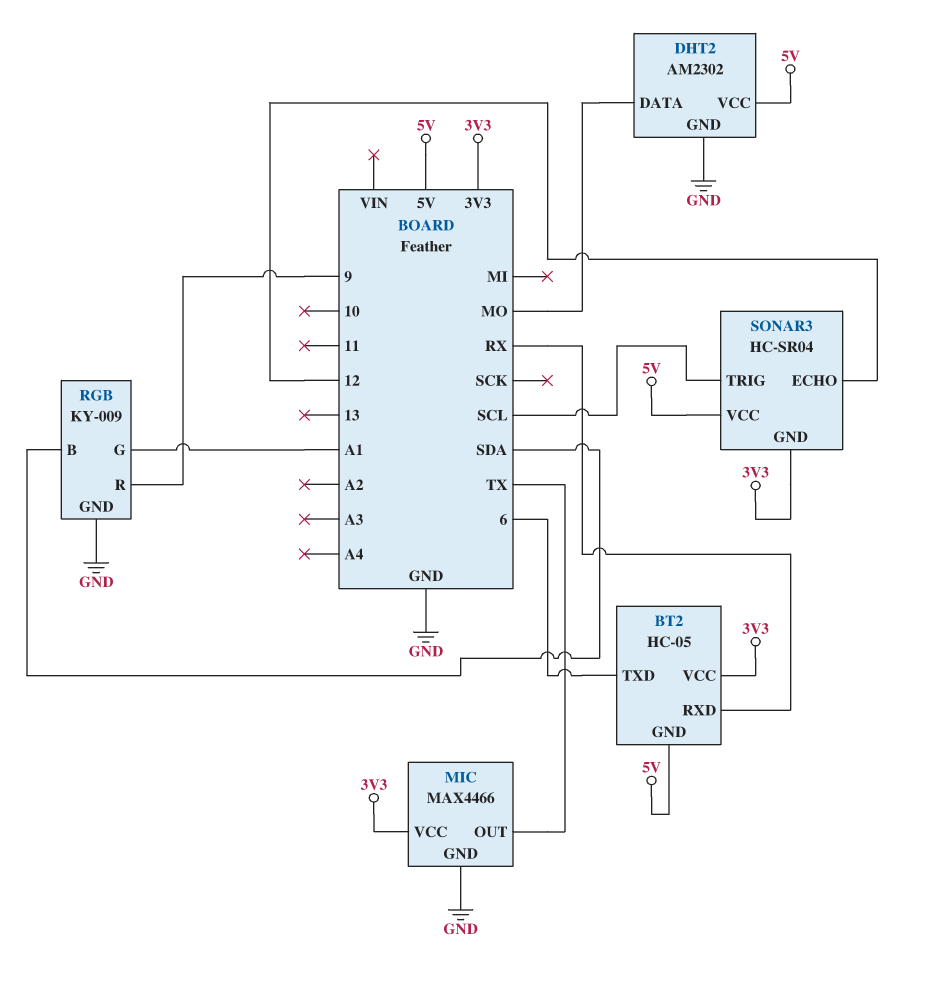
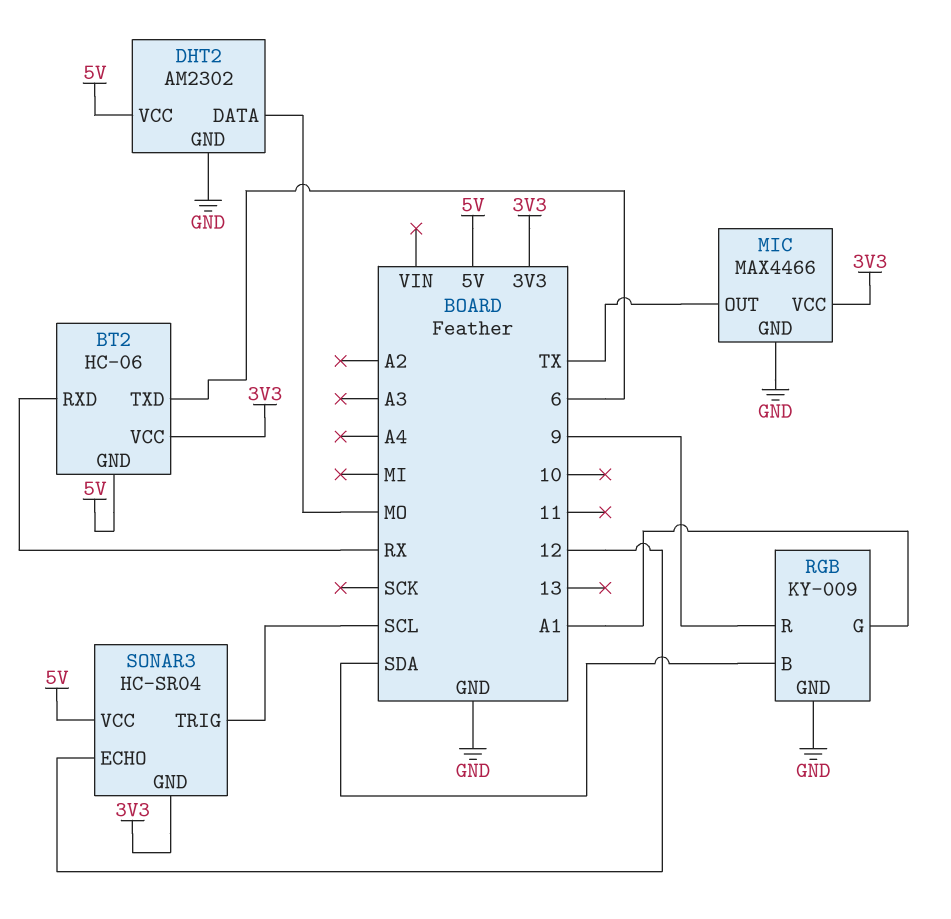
BT2: HC-05 -> HC-06

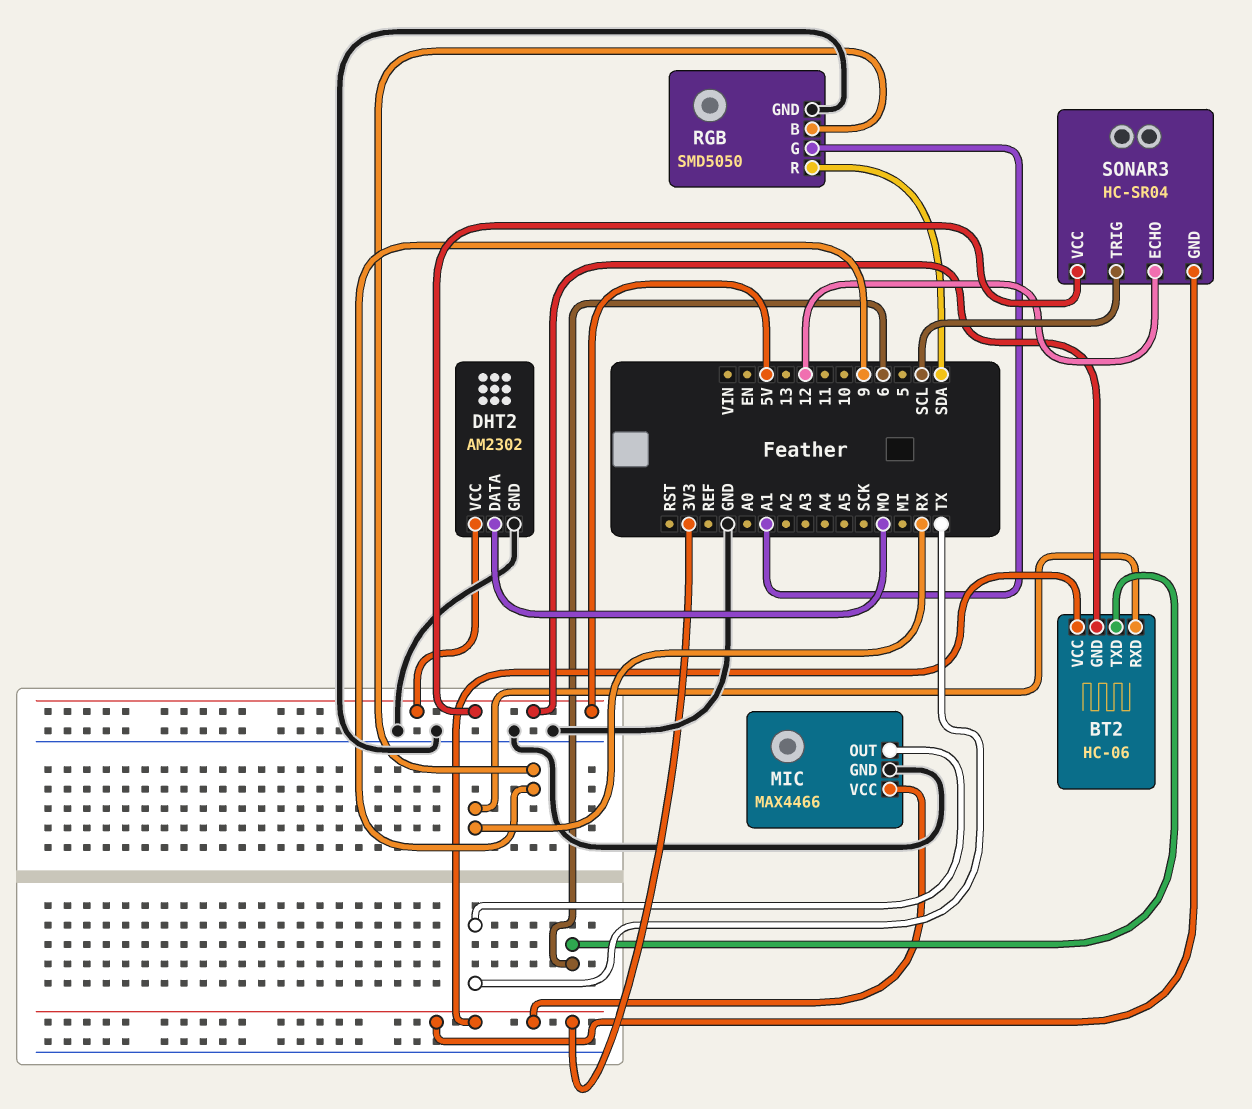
RGB: KY-009 -> SMD5050
RGB pin B: SDA -> 9
RGB pin R: 9 -> SDA

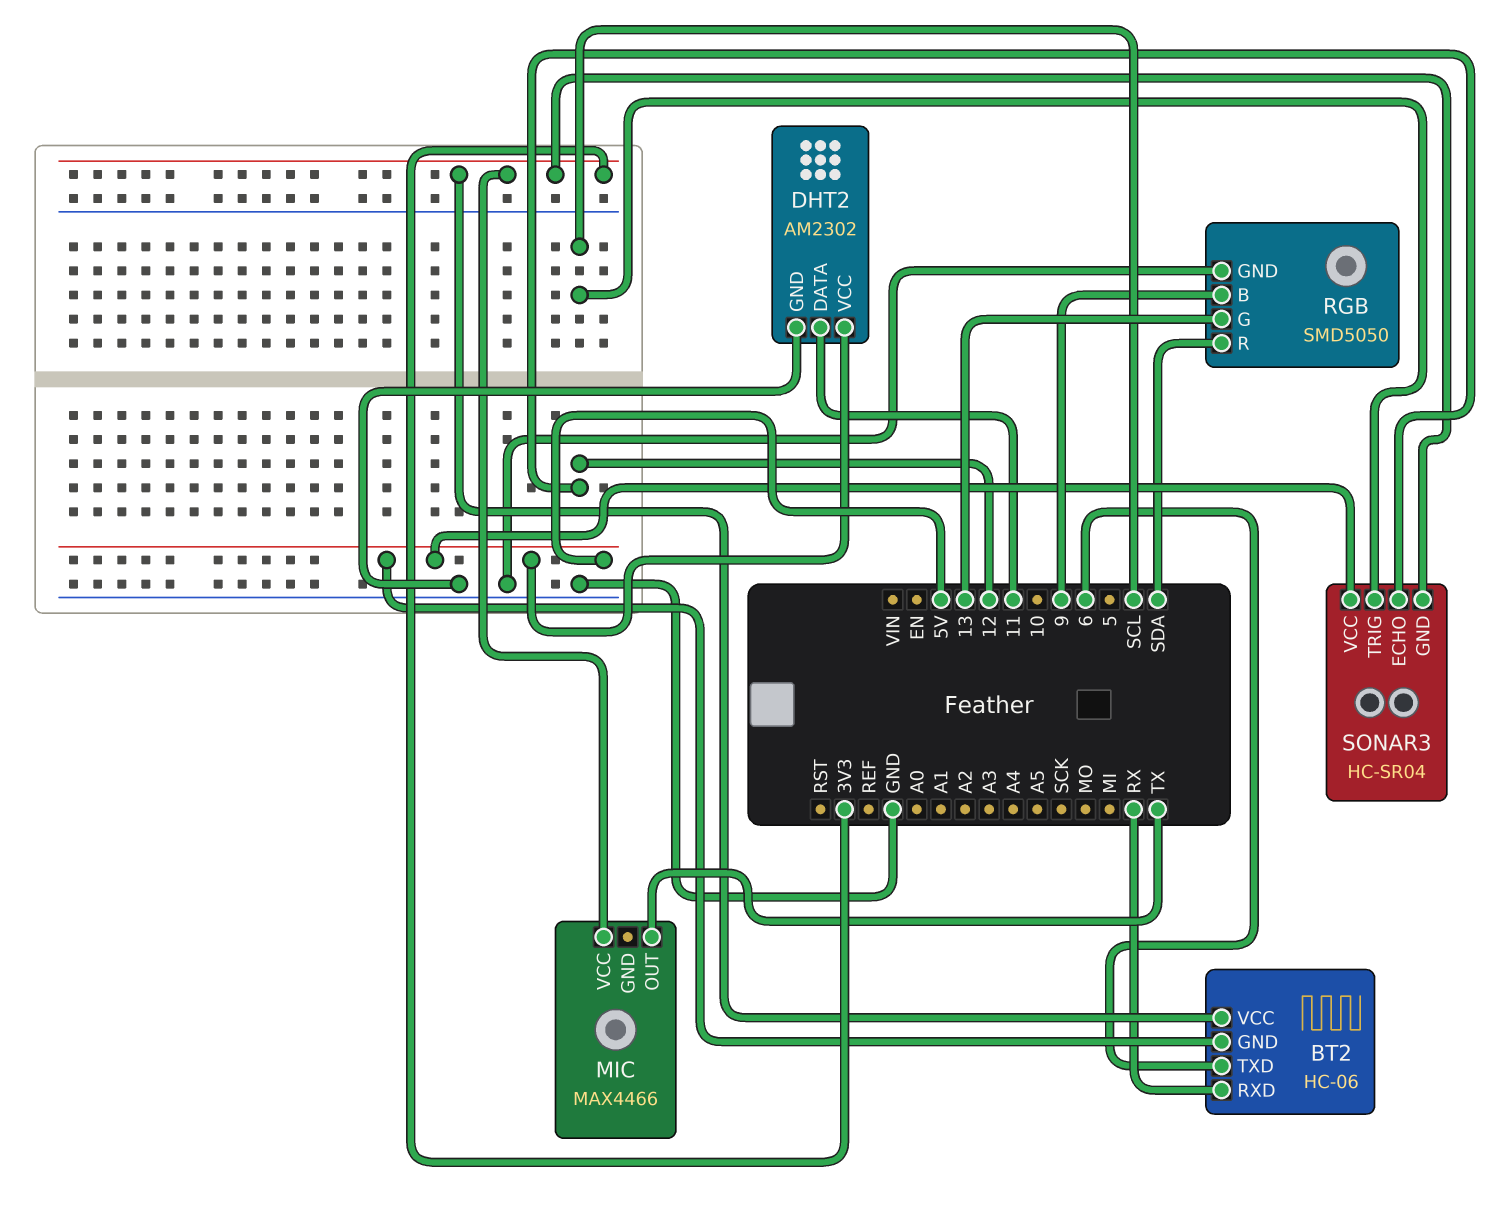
DHT2 pin DATA: MO -> 11
MIC pin GND: GND -> none
RGB pin G: A1 -> 13

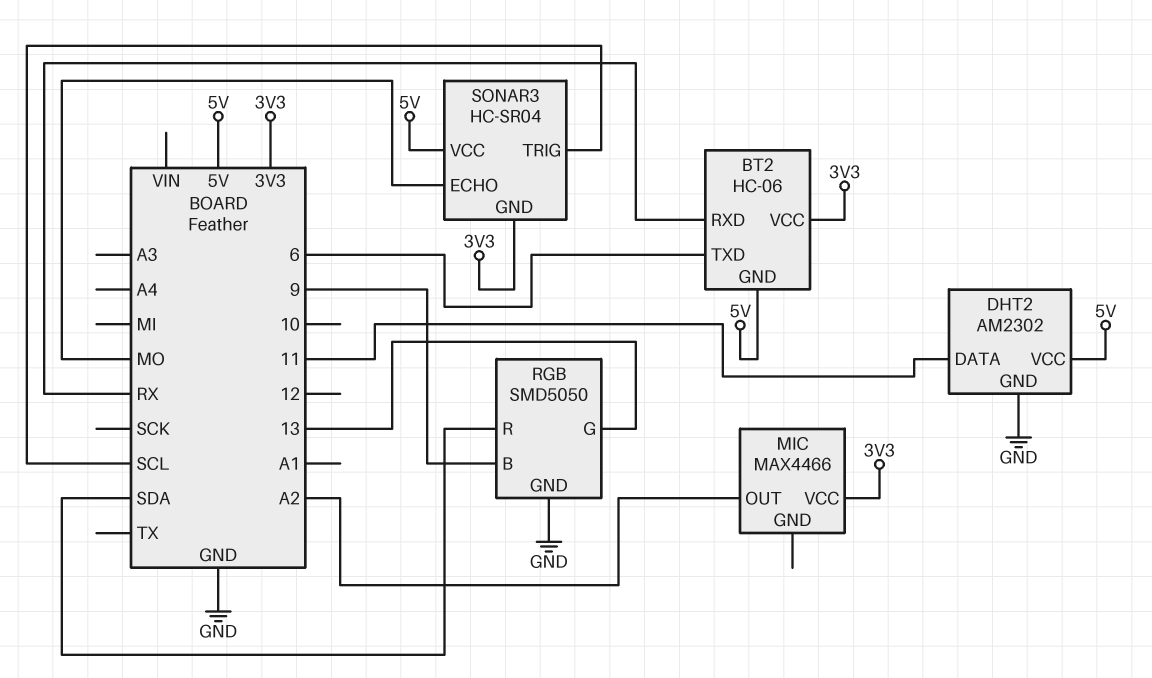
MIC pin OUT: TX -> A2
SONAR3 pin ECHO: 12 -> MO

